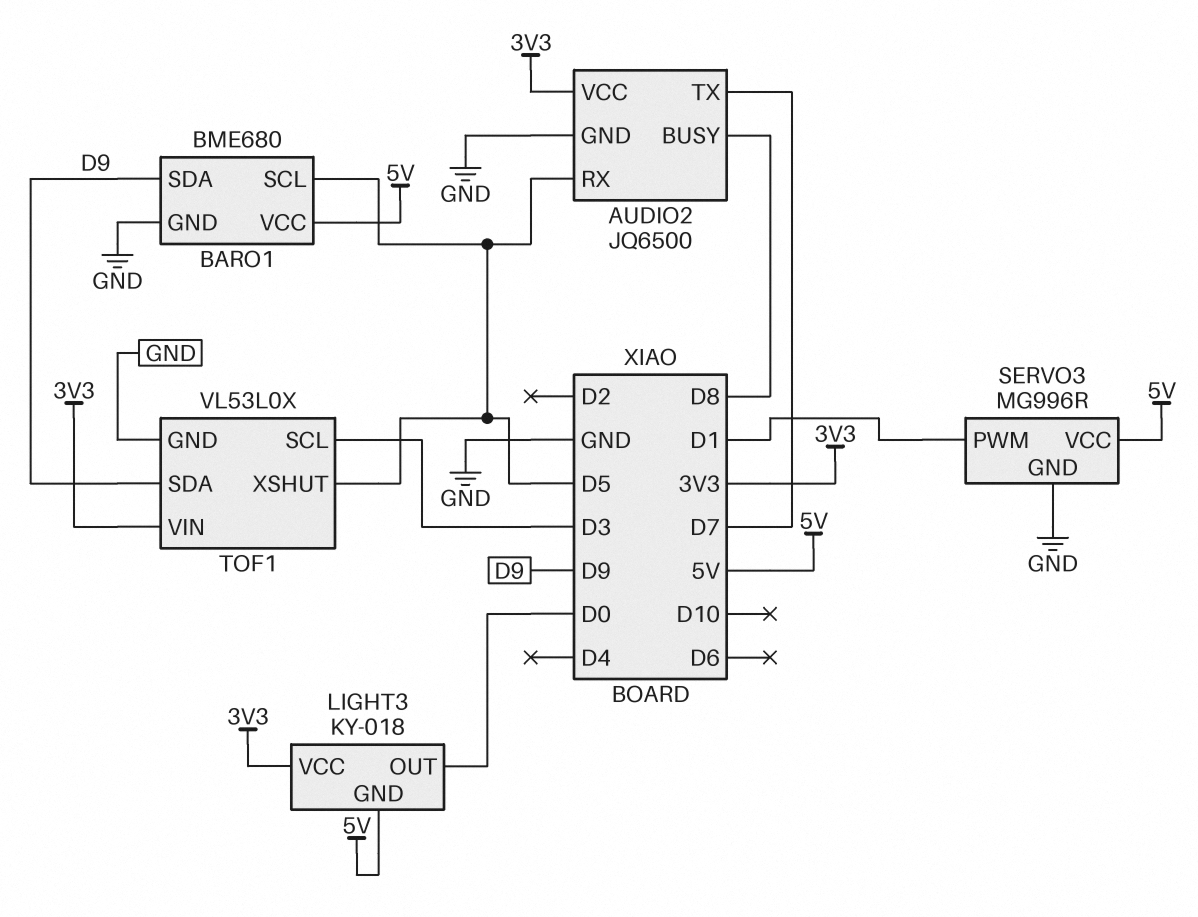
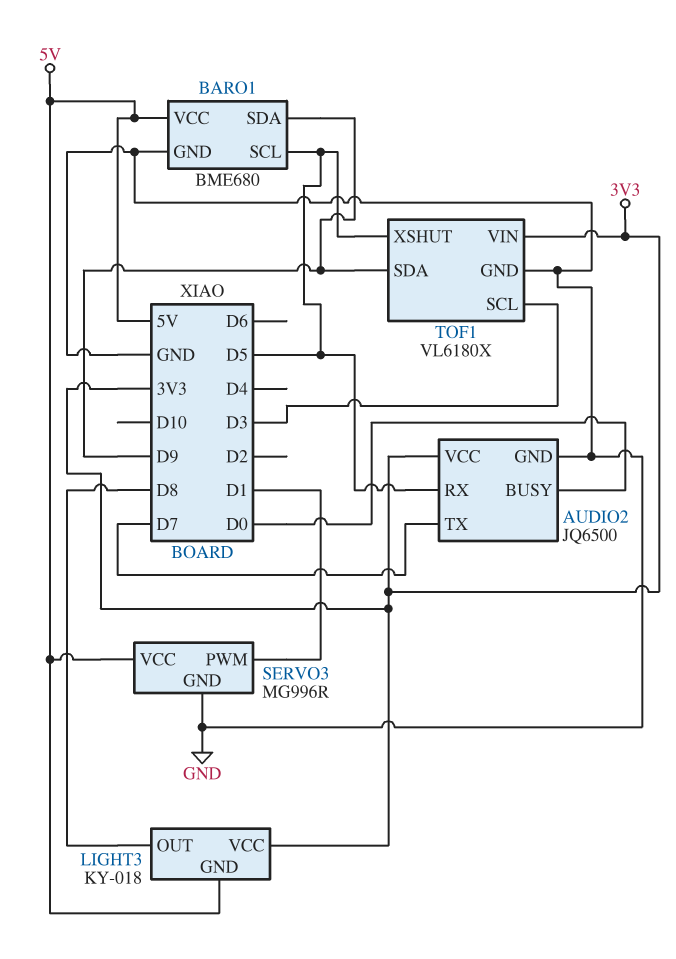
AUDIO2 pin BUSY: D8 -> D0
LIGHT3 pin OUT: D0 -> D8
TOF1: VL53L0X -> VL6180X

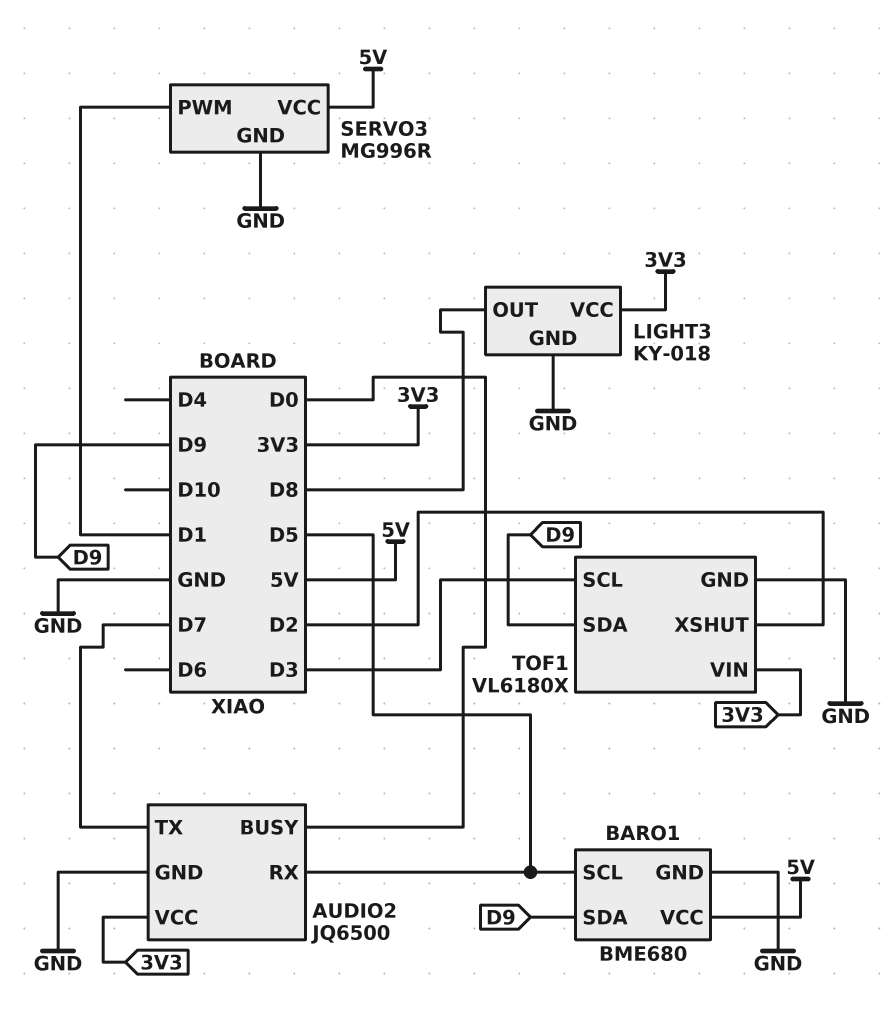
LIGHT3 pin GND: 5V -> GND
TOF1 pin XSHUT: D5 -> D2

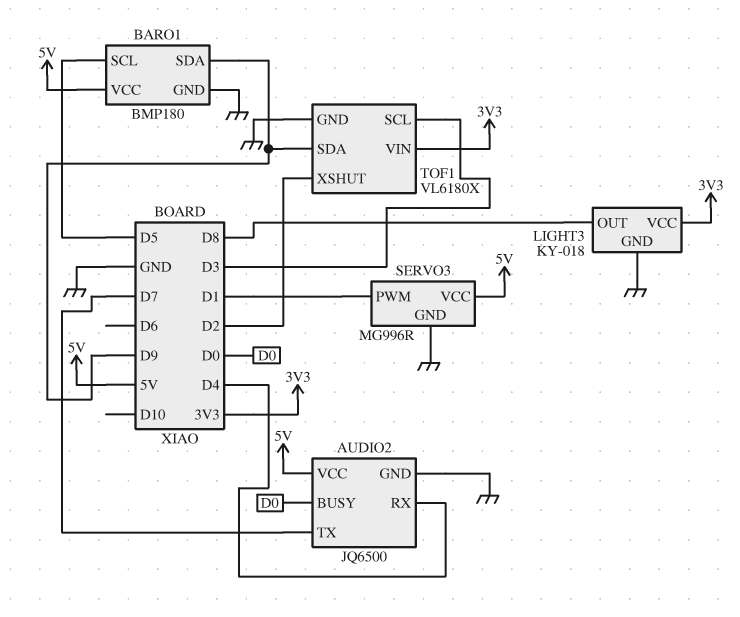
AUDIO2 pin RX: D5 -> D4
AUDIO2 pin VCC: 3V3 -> 5V
BARO1: BME680 -> BMP180

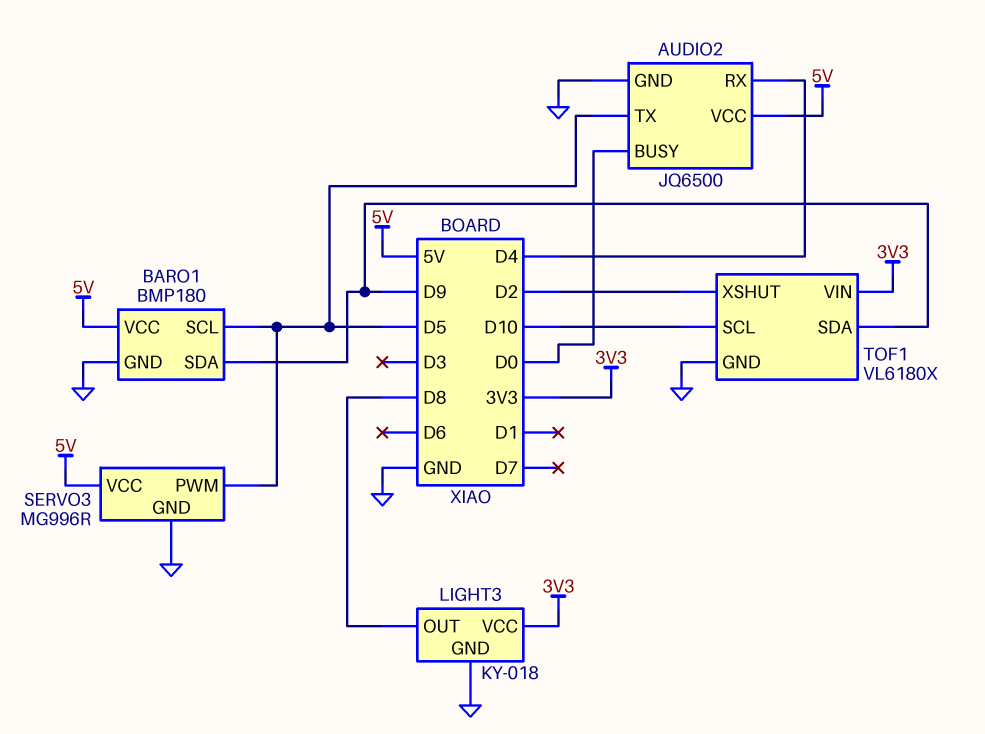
AUDIO2 pin TX: D7 -> D5
SERVO3 pin PWM: D1 -> D5
TOF1 pin SCL: D3 -> D10

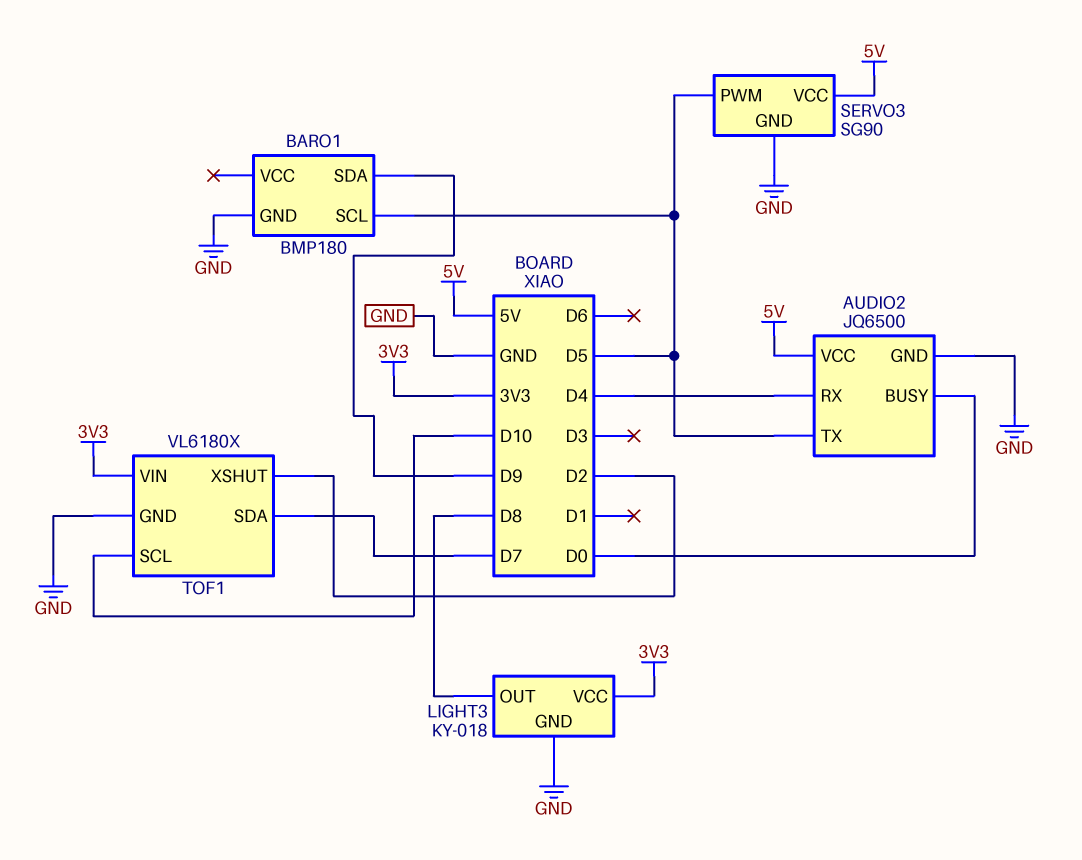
BARO1 pin VCC: 5V -> none
SERVO3: MG996R -> SG90
TOF1 pin SDA: D9 -> D7

